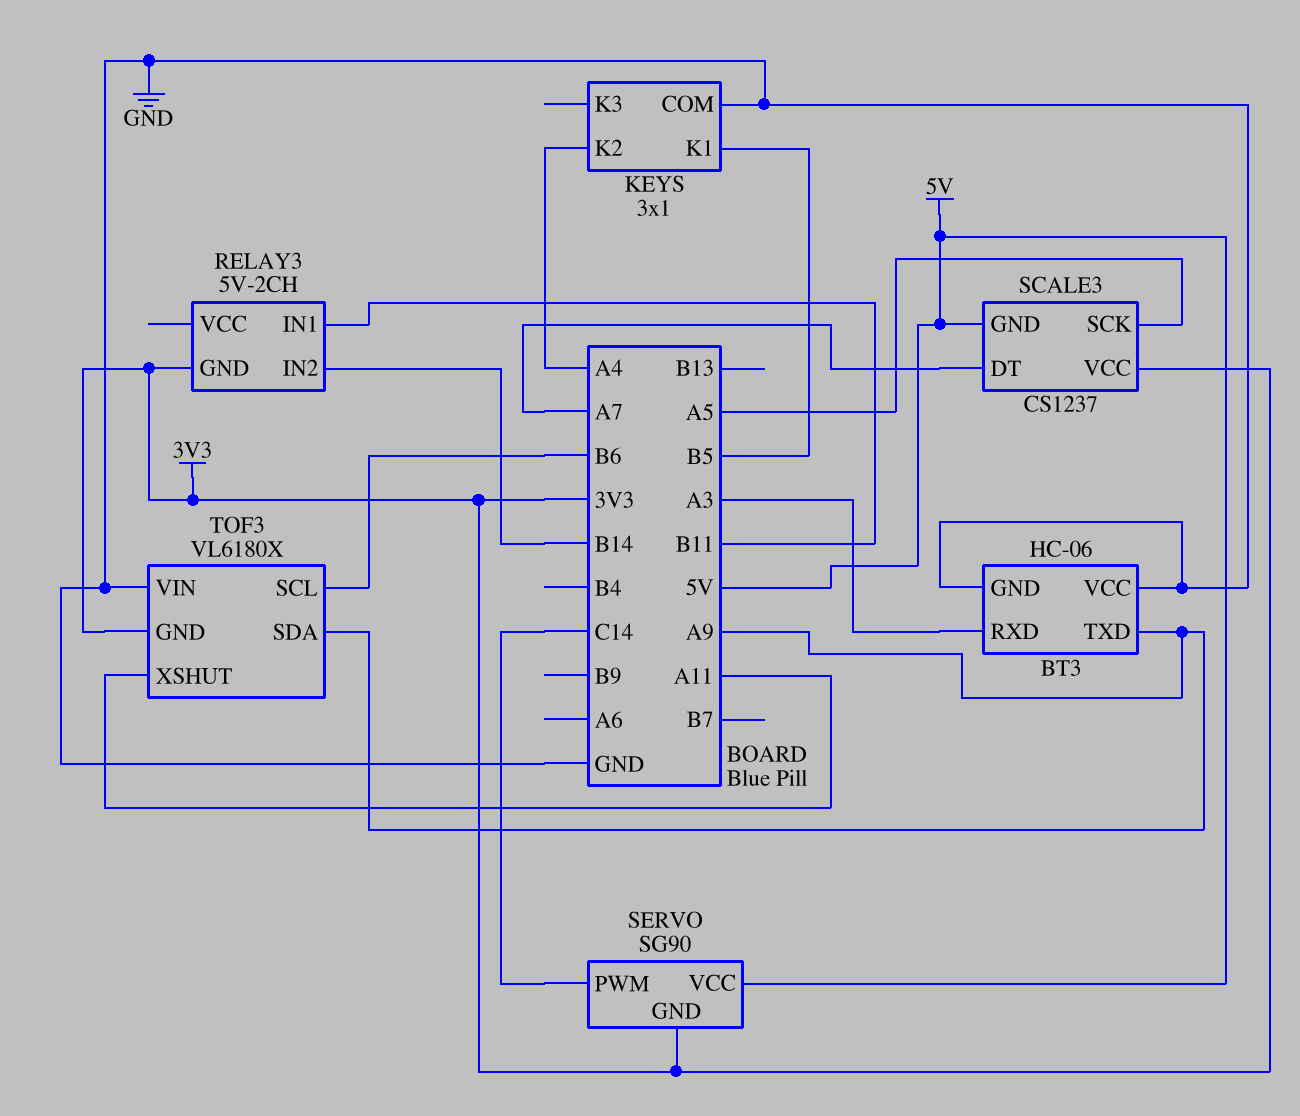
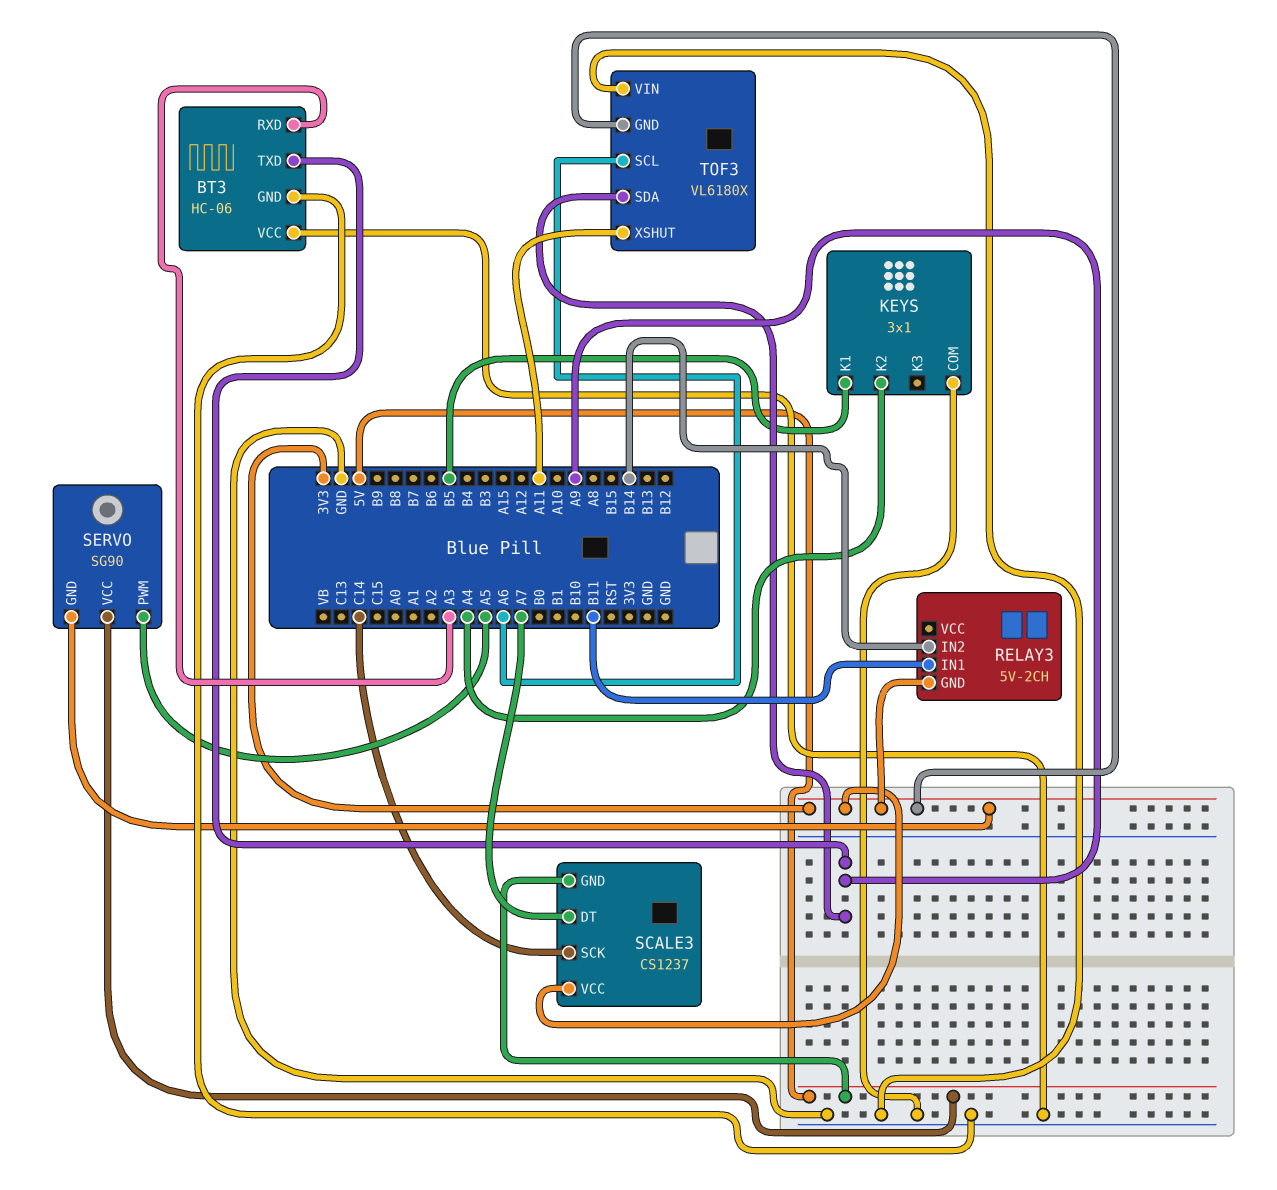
SCALE3 pin SCK: A5 -> C14
SERVO pin PWM: C14 -> A5
TOF3 pin SCL: B6 -> A6

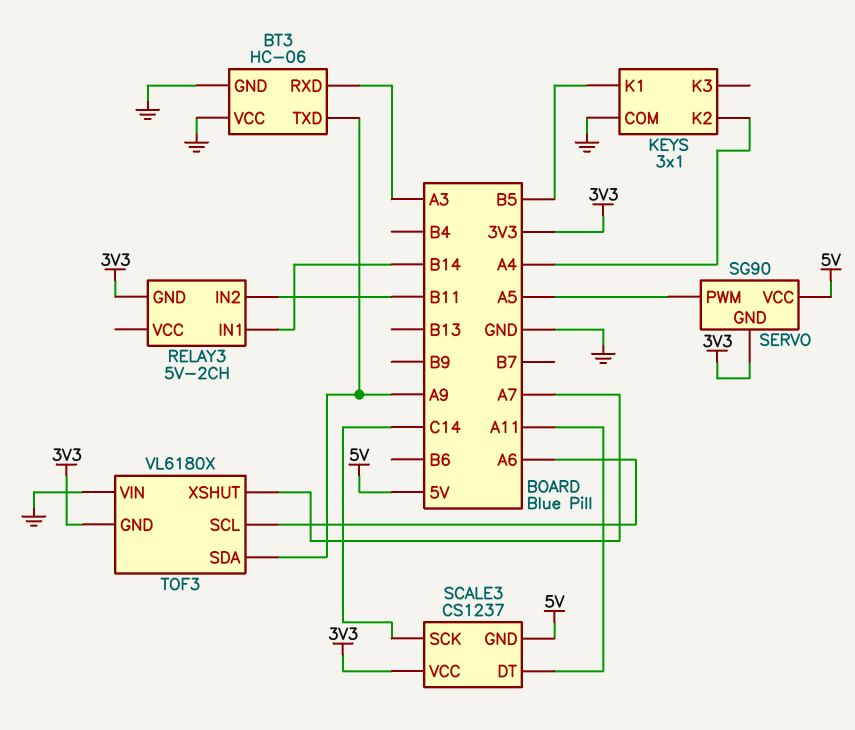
RELAY3 pin IN1: B11 -> B14
RELAY3 pin IN2: B14 -> B11
SCALE3 pin DT: A7 -> A11
TOF3 pin XSHUT: A11 -> A7

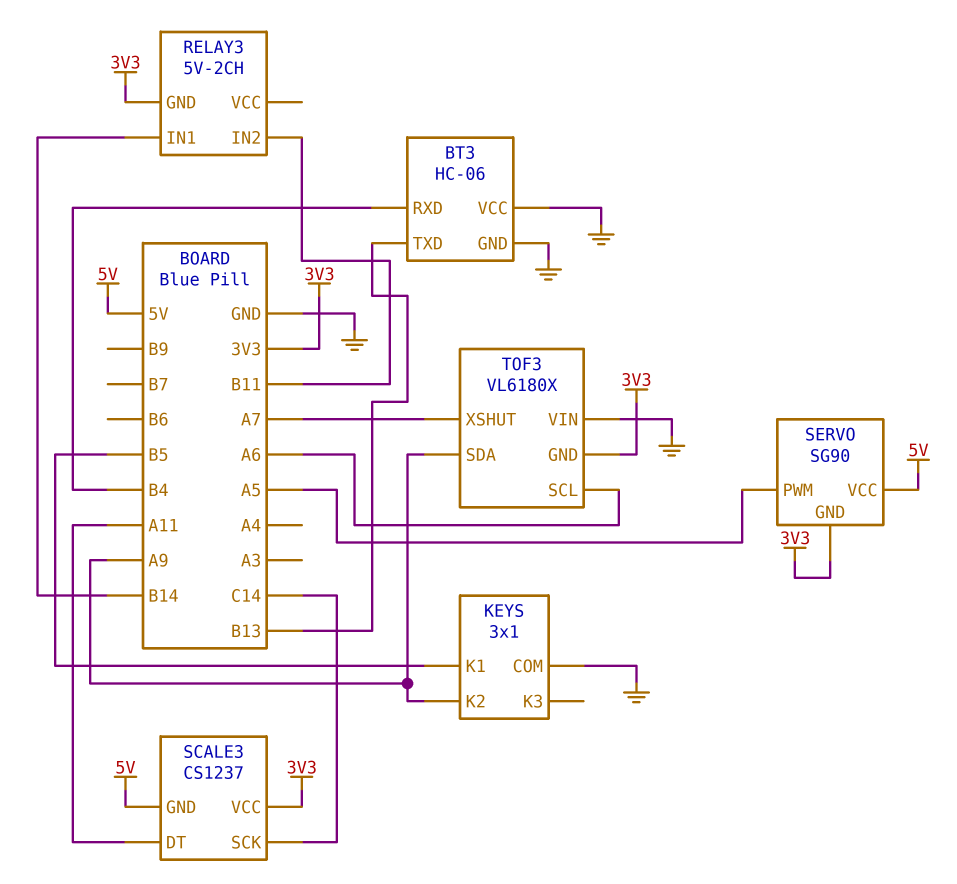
BT3 pin RXD: A3 -> B4
BT3 pin TXD: A9 -> B13
KEYS pin K2: A4 -> A9

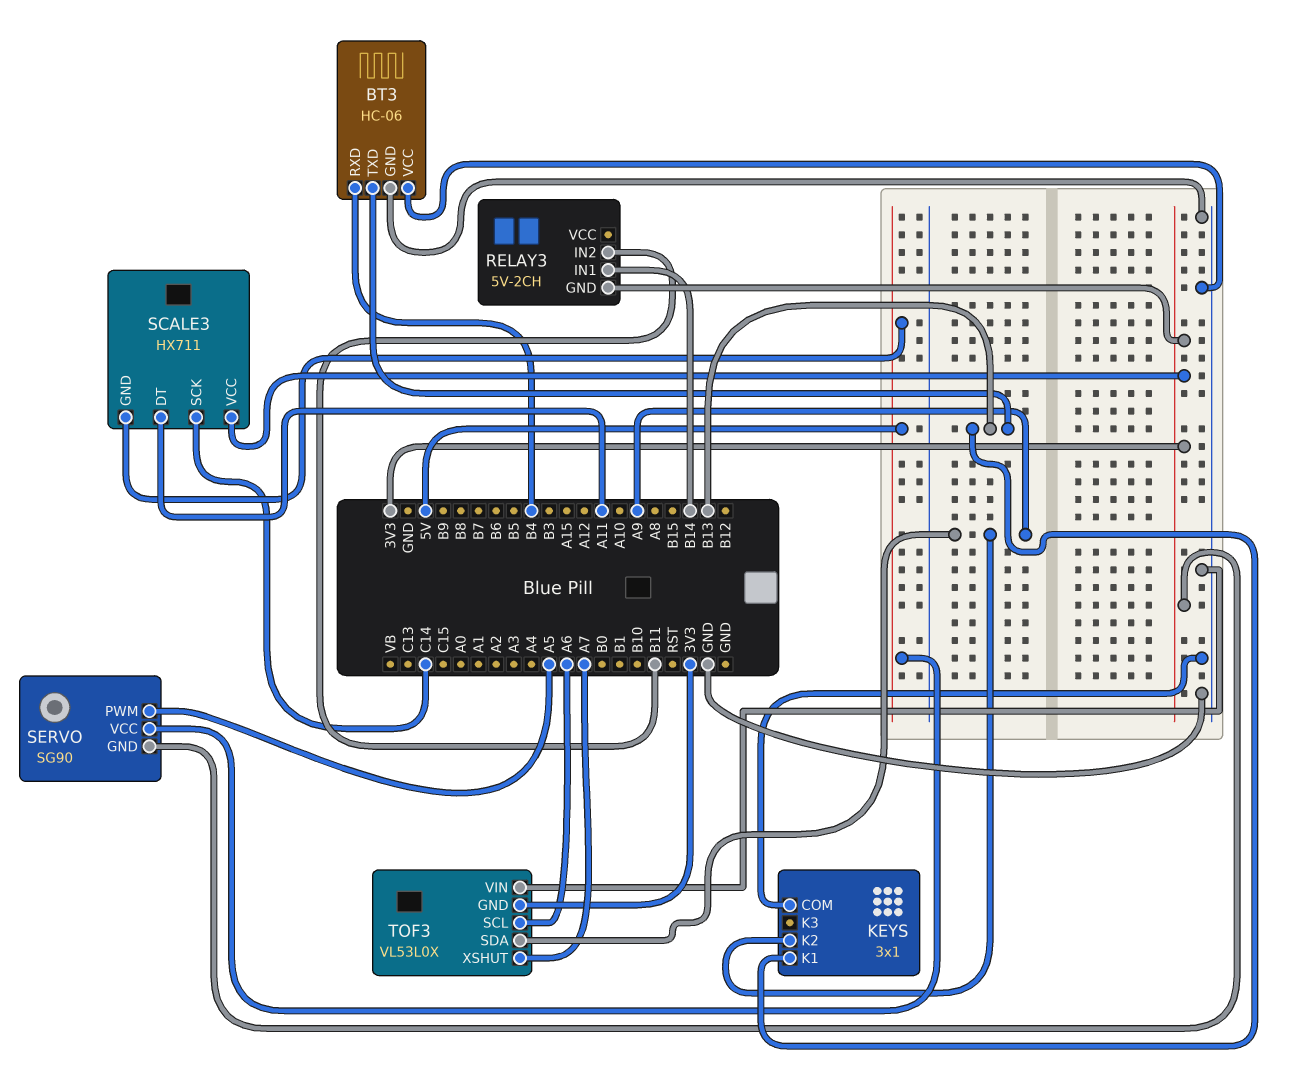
KEYS pin K1: B5 -> B13
SCALE3: CS1237 -> HX711
TOF3: VL6180X -> VL53L0X

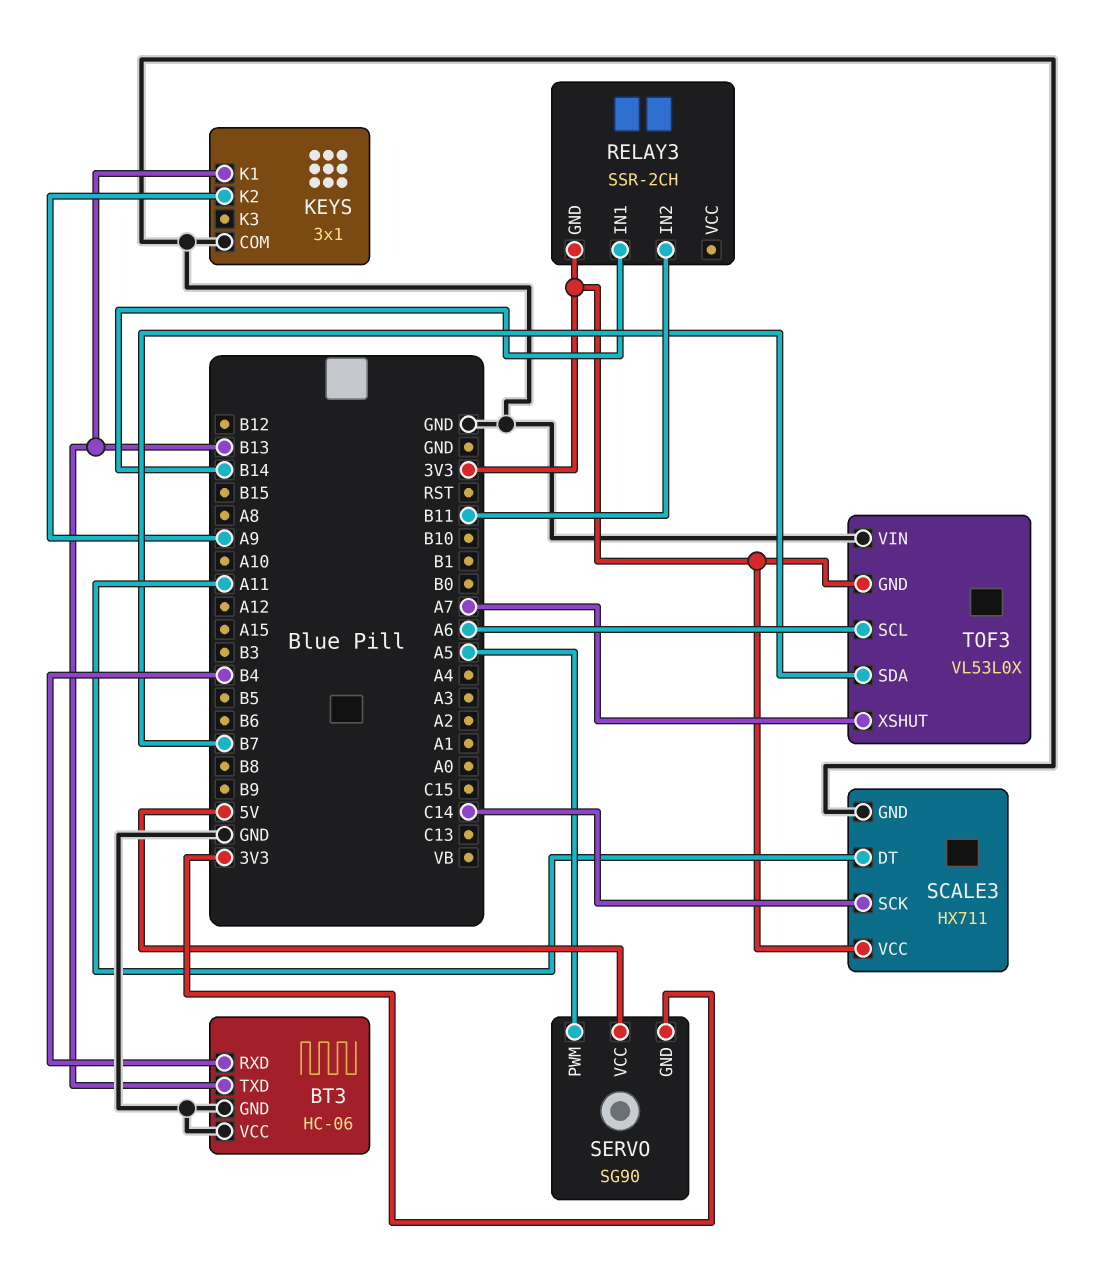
RELAY3: 5V-2CH -> SSR-2CH
SCALE3 pin GND: 5V -> GND
TOF3 pin SDA: A9 -> B7

